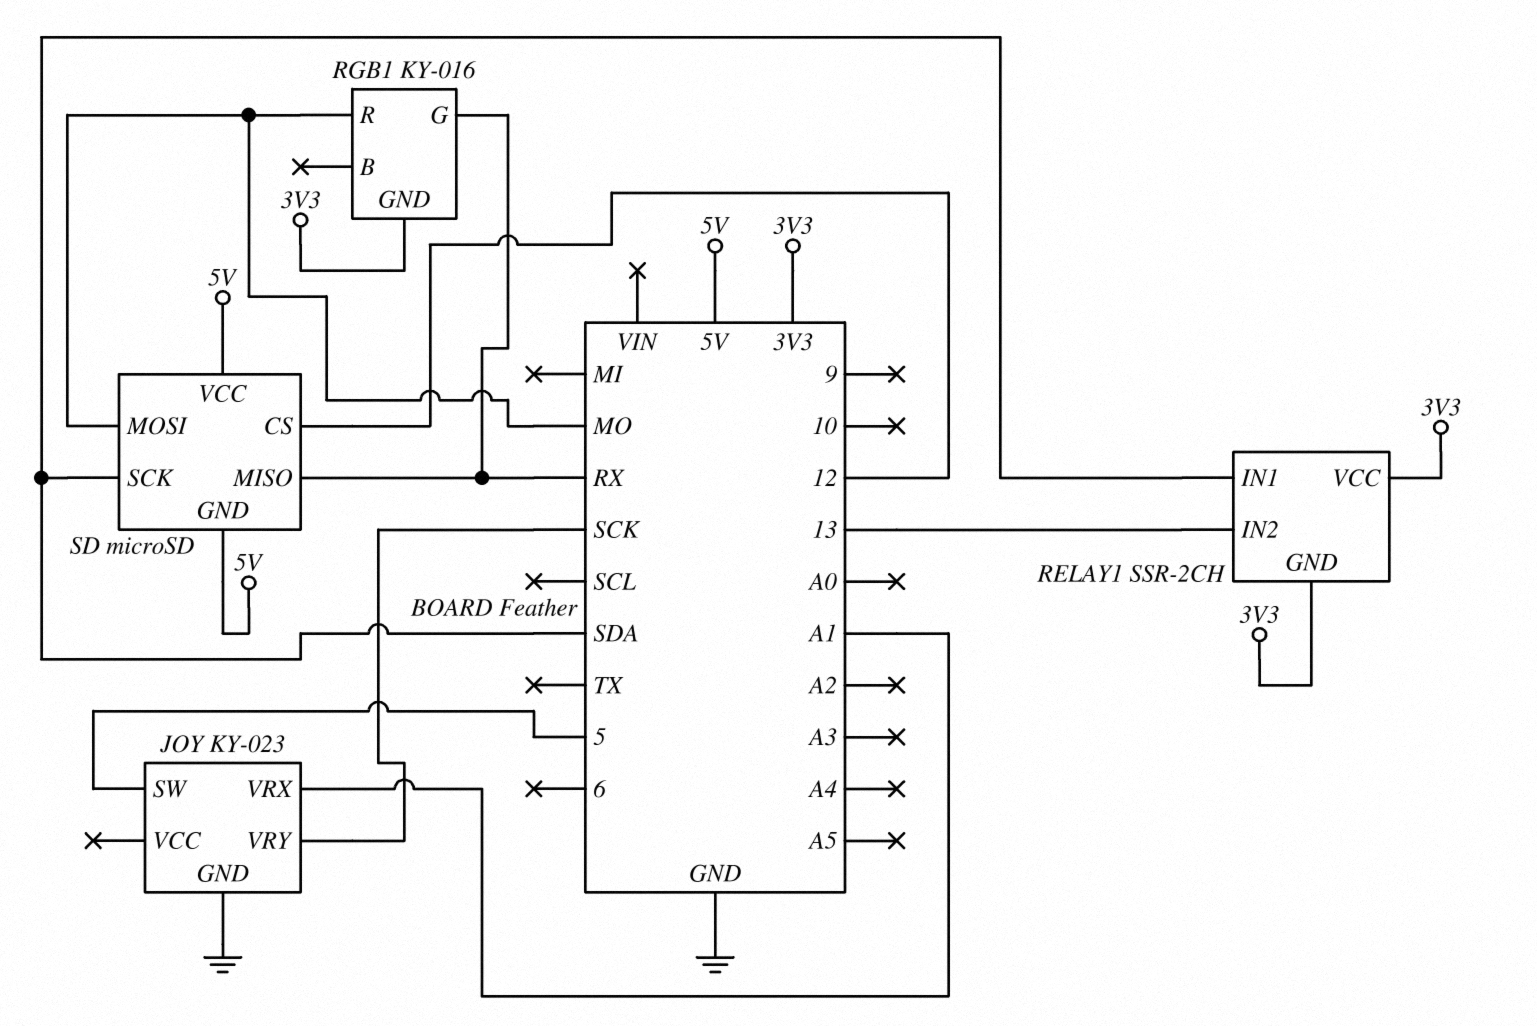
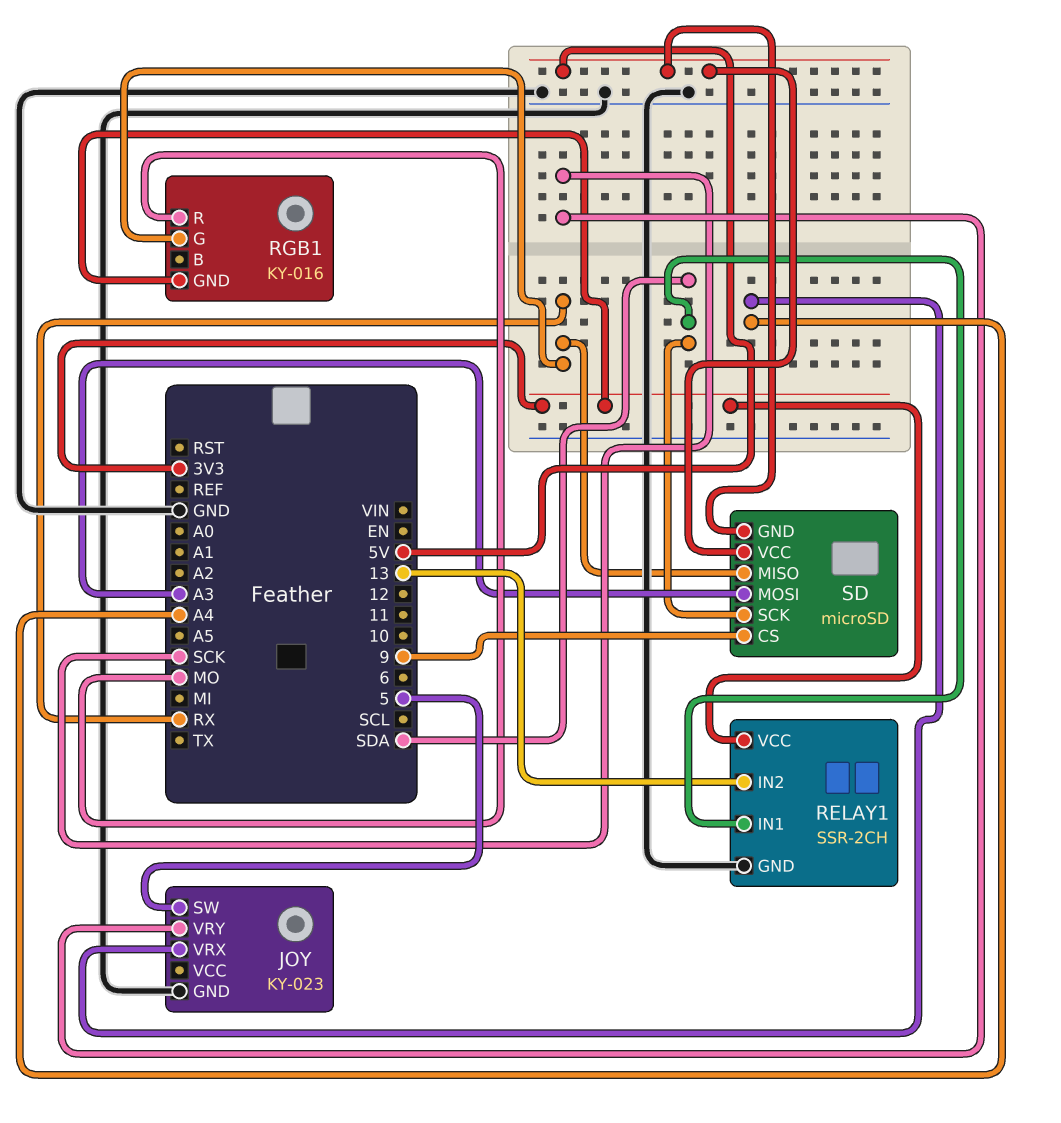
JOY pin VRX: A1 -> A4
RELAY1 pin GND: 3V3 -> GND
SD pin CS: 12 -> 9
SD pin MOSI: MO -> A3

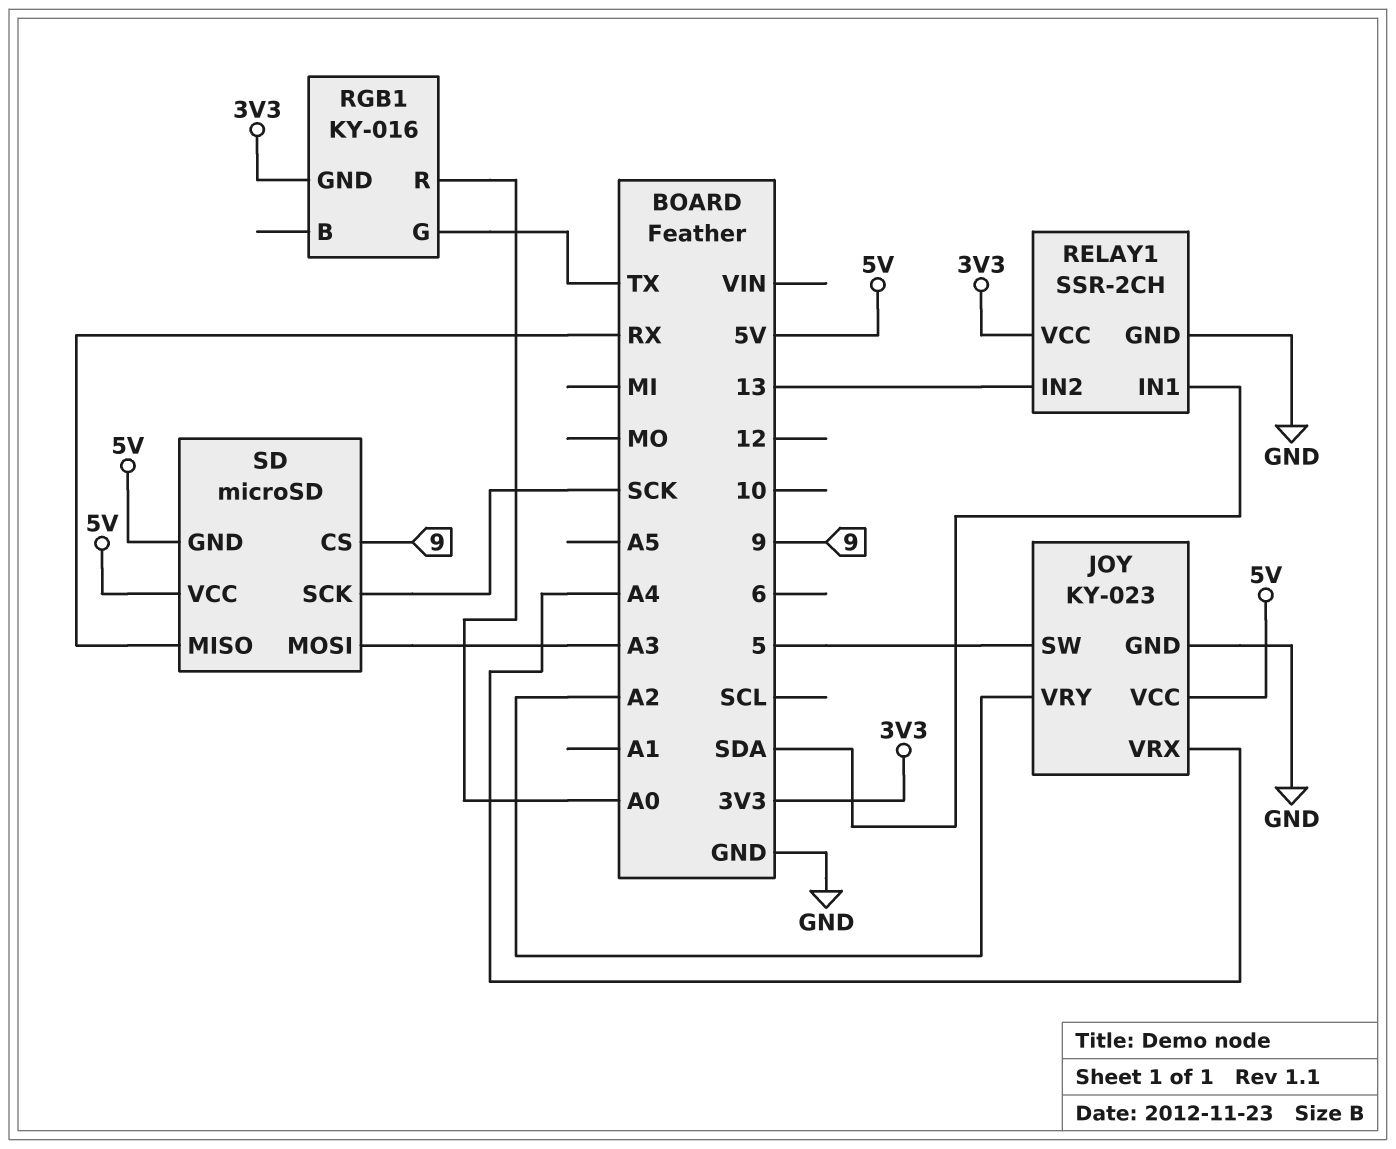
JOY pin VCC: none -> 5V
JOY pin VRY: SCK -> A2
RGB1 pin G: RX -> TX
RGB1 pin R: MO -> A0
SD pin SCK: SDA -> SCK

